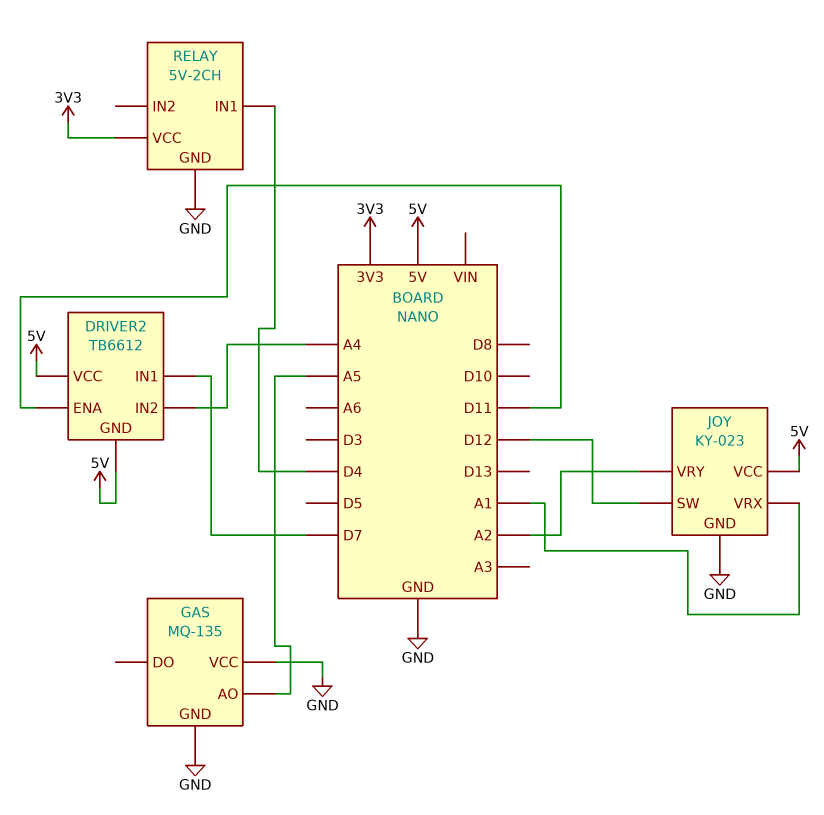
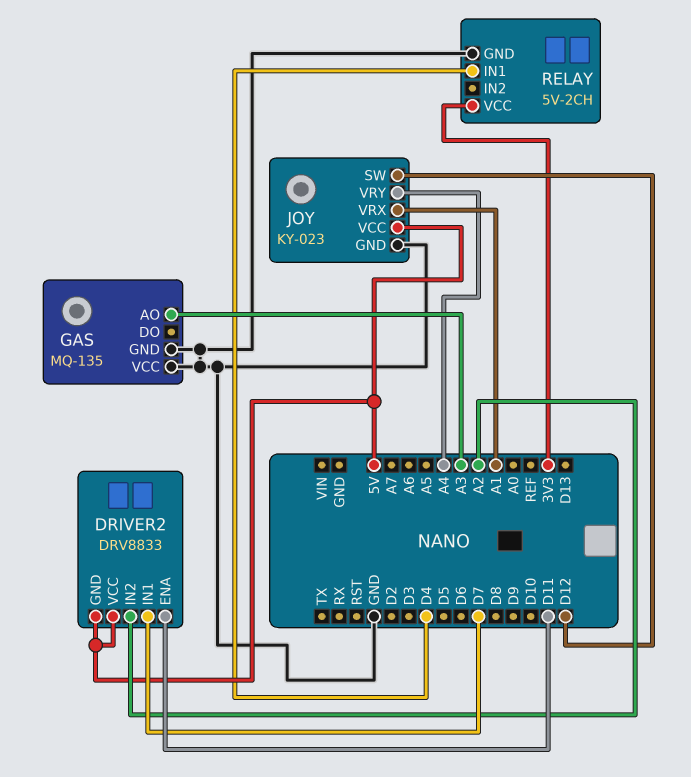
DRIVER2: TB6612 -> DRV8833
DRIVER2 pin IN2: A4 -> A2
GAS pin AO: A5 -> A3
JOY pin VRY: A2 -> A4

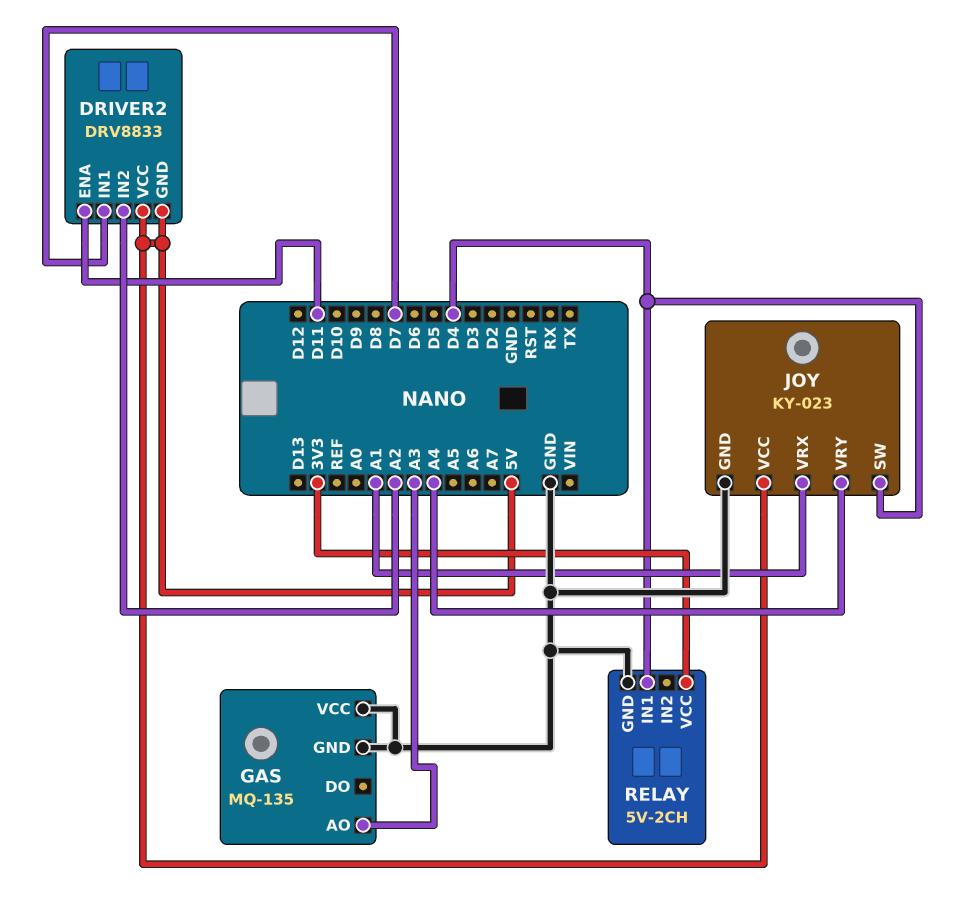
JOY pin SW: D12 -> D4

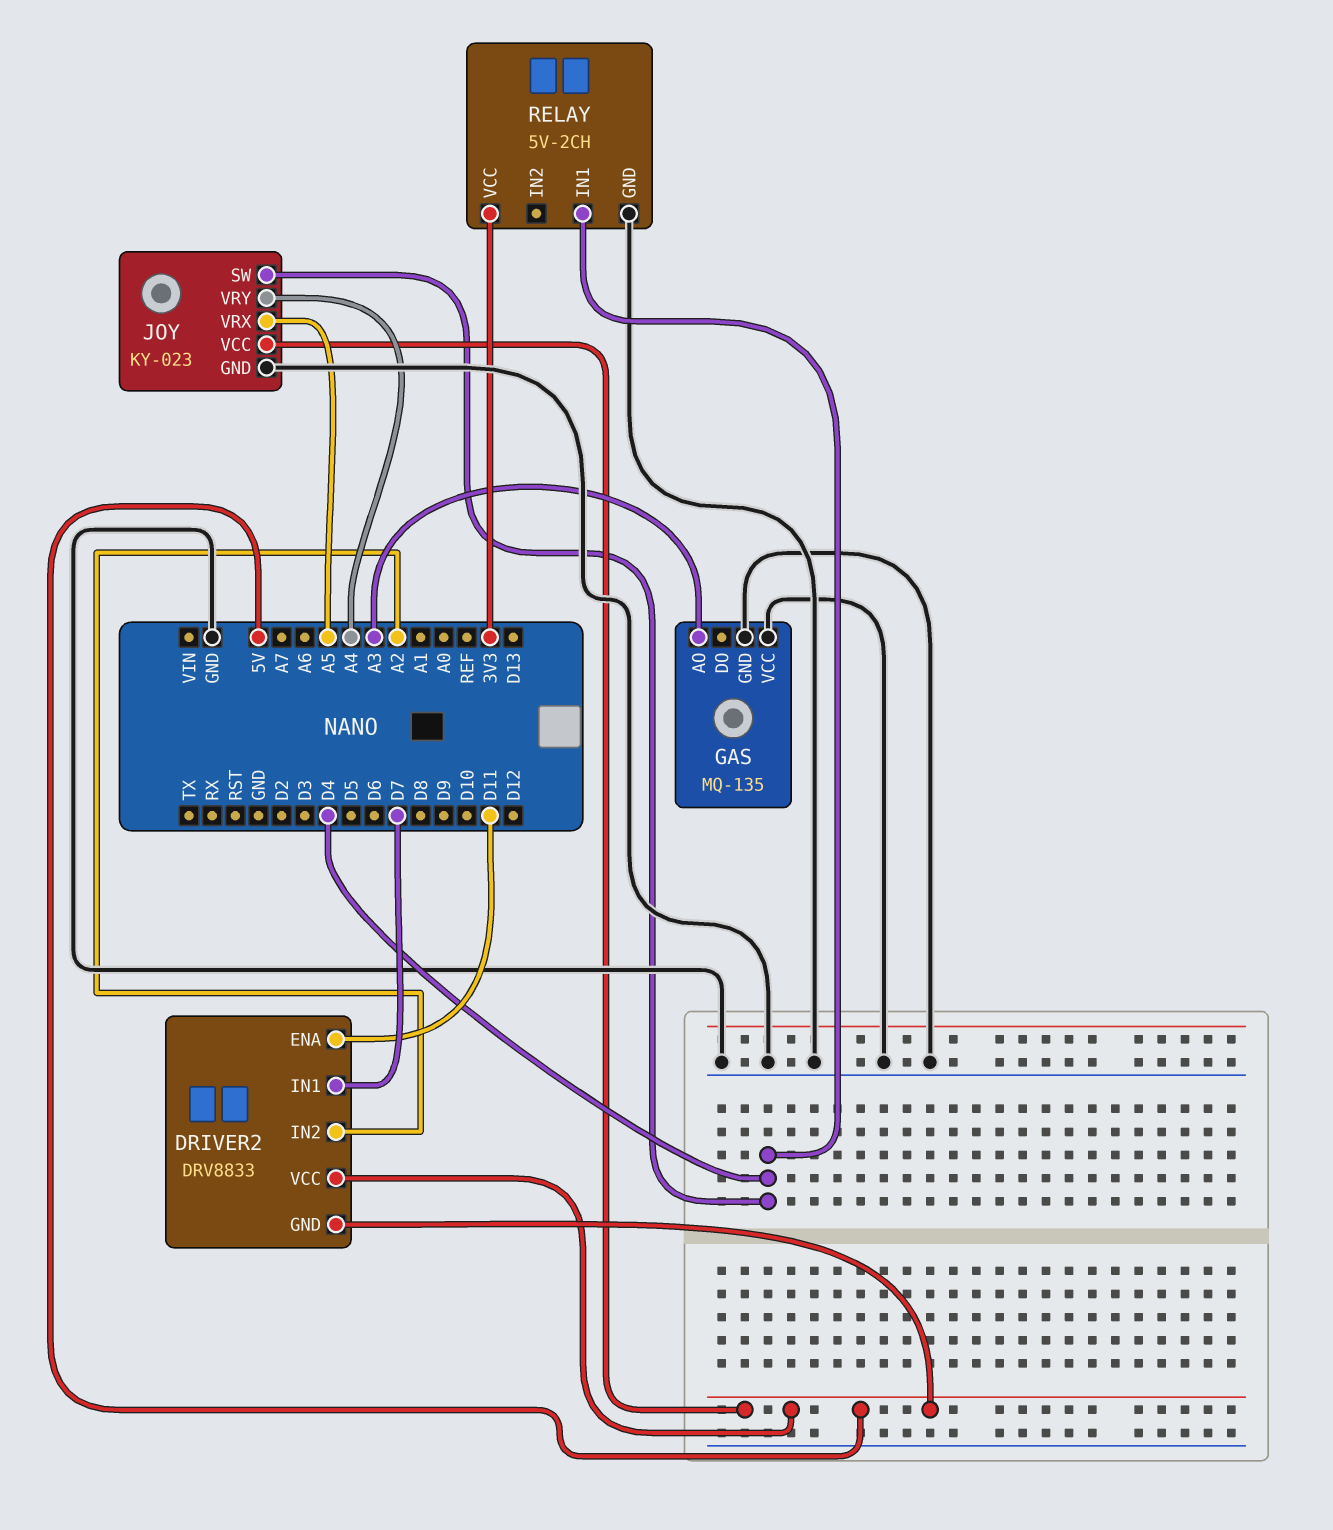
JOY pin VRX: A1 -> A5

